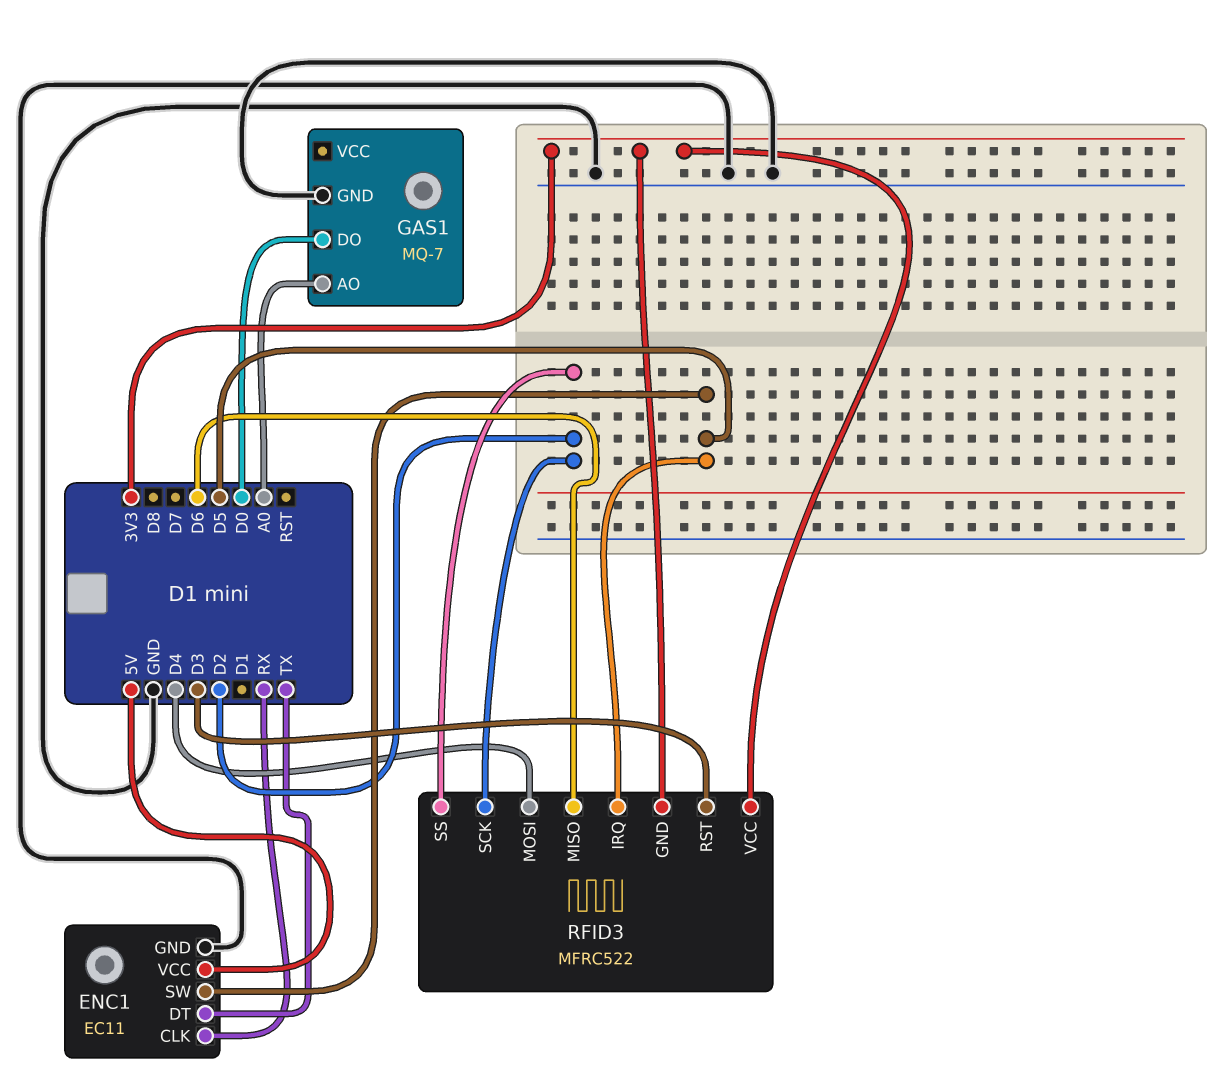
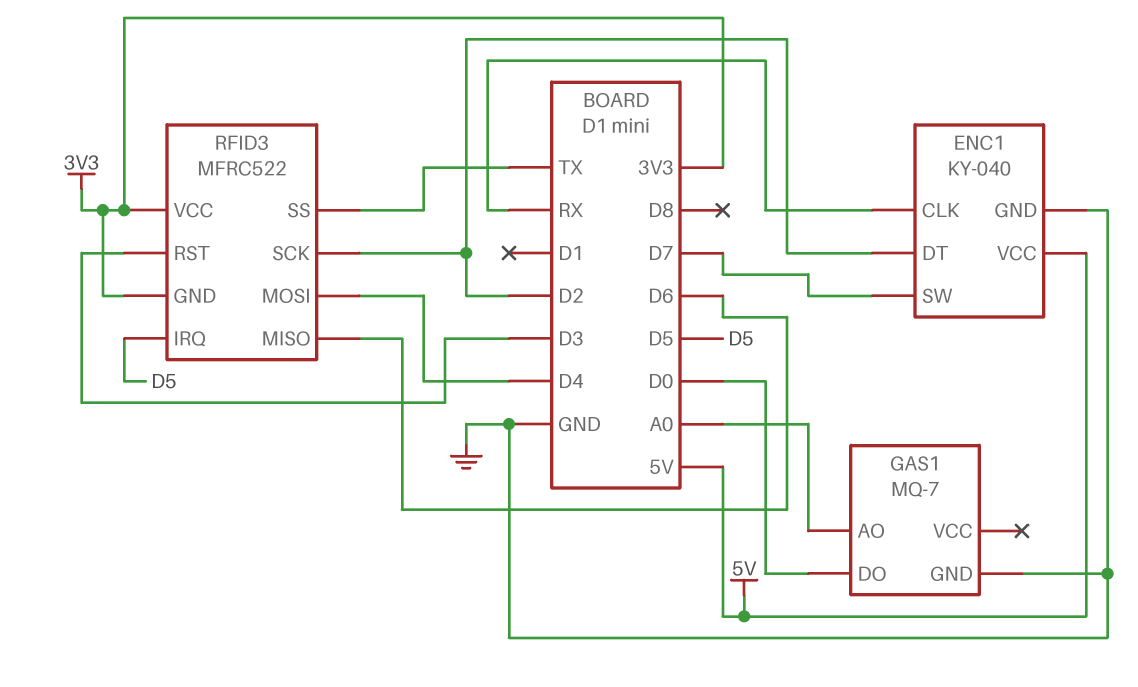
ENC1: EC11 -> KY-040
ENC1 pin DT: TX -> D2
ENC1 pin SW: D5 -> D7
RFID3 pin SS: D2 -> TX

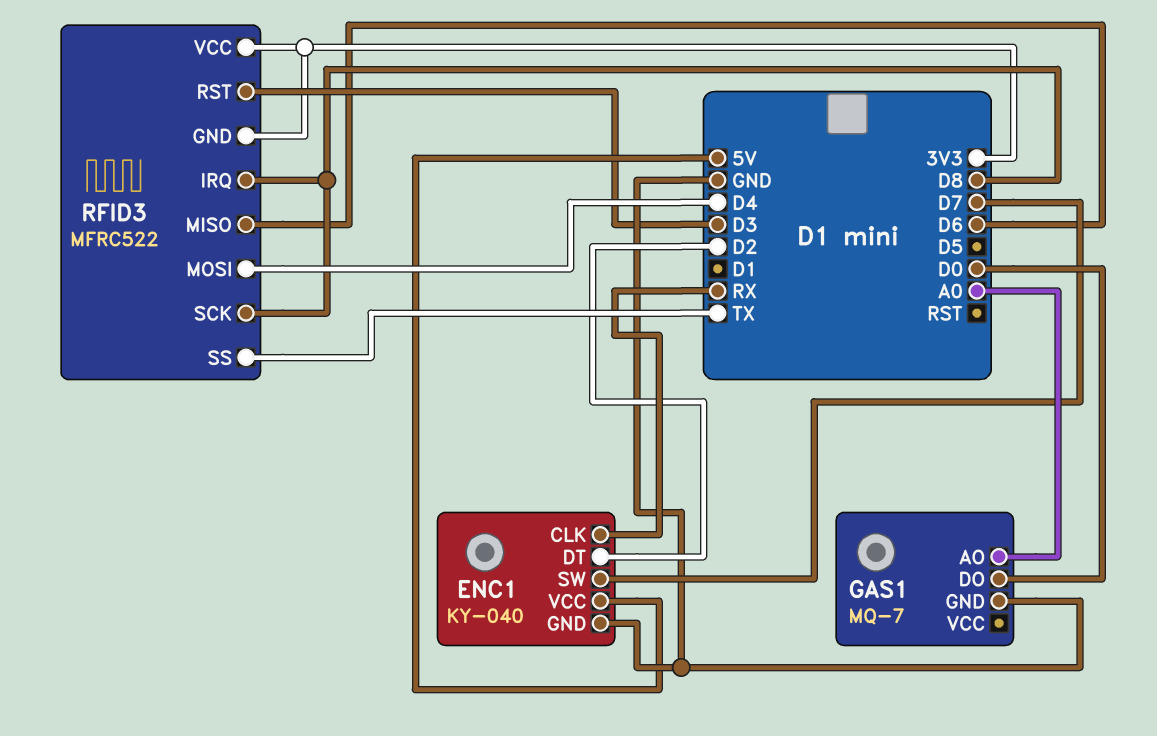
RFID3 pin IRQ: D5 -> D8
RFID3 pin SCK: D2 -> D8

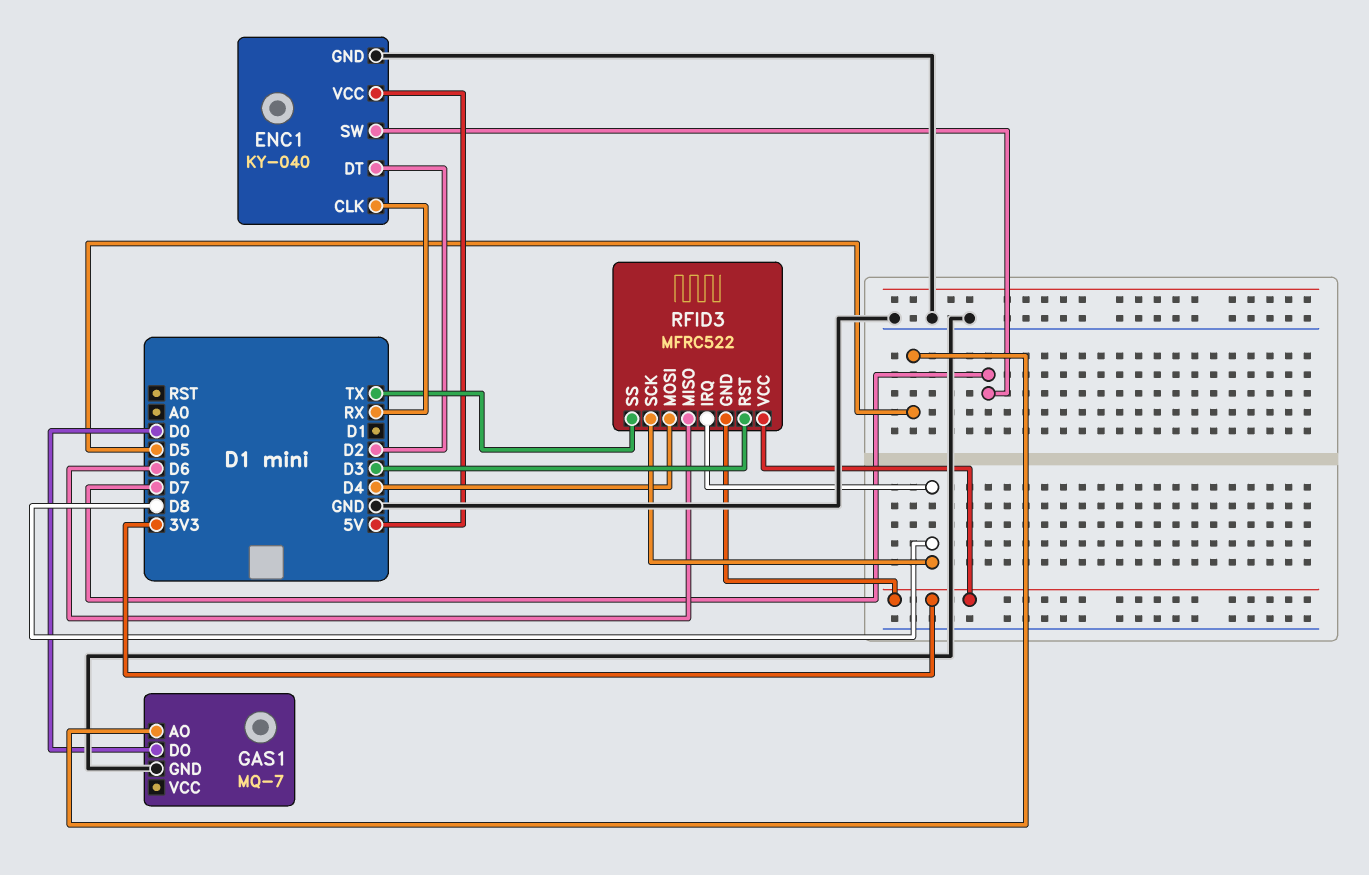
GAS1 pin AO: A0 -> D5

